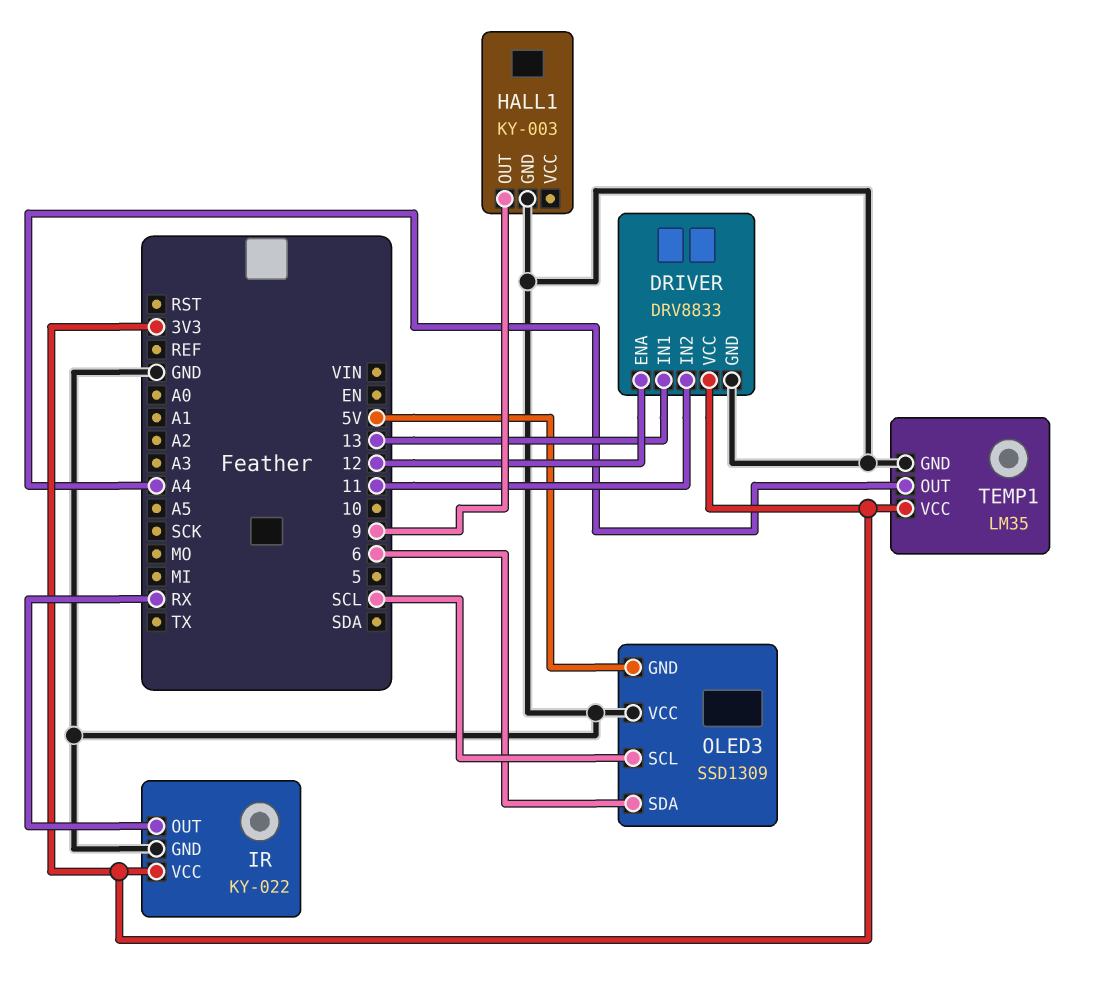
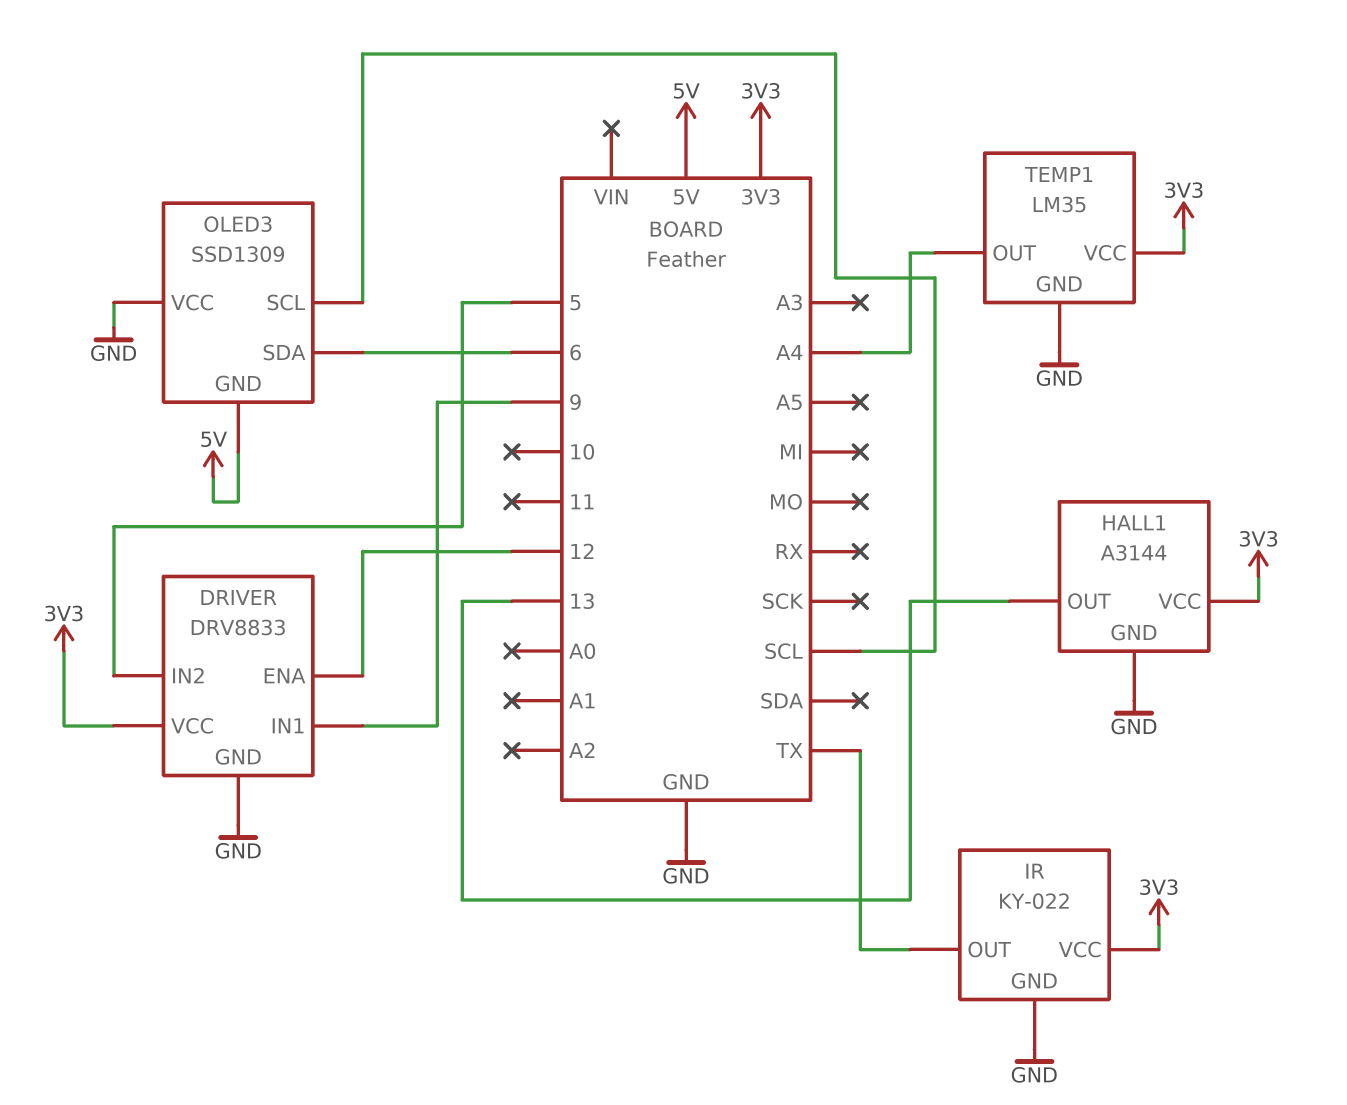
DRIVER pin IN1: 13 -> 9
DRIVER pin IN2: 11 -> 5
HALL1: KY-003 -> A3144
HALL1 pin OUT: 9 -> 13
HALL1 pin VCC: none -> 3V3
IR pin OUT: RX -> TX

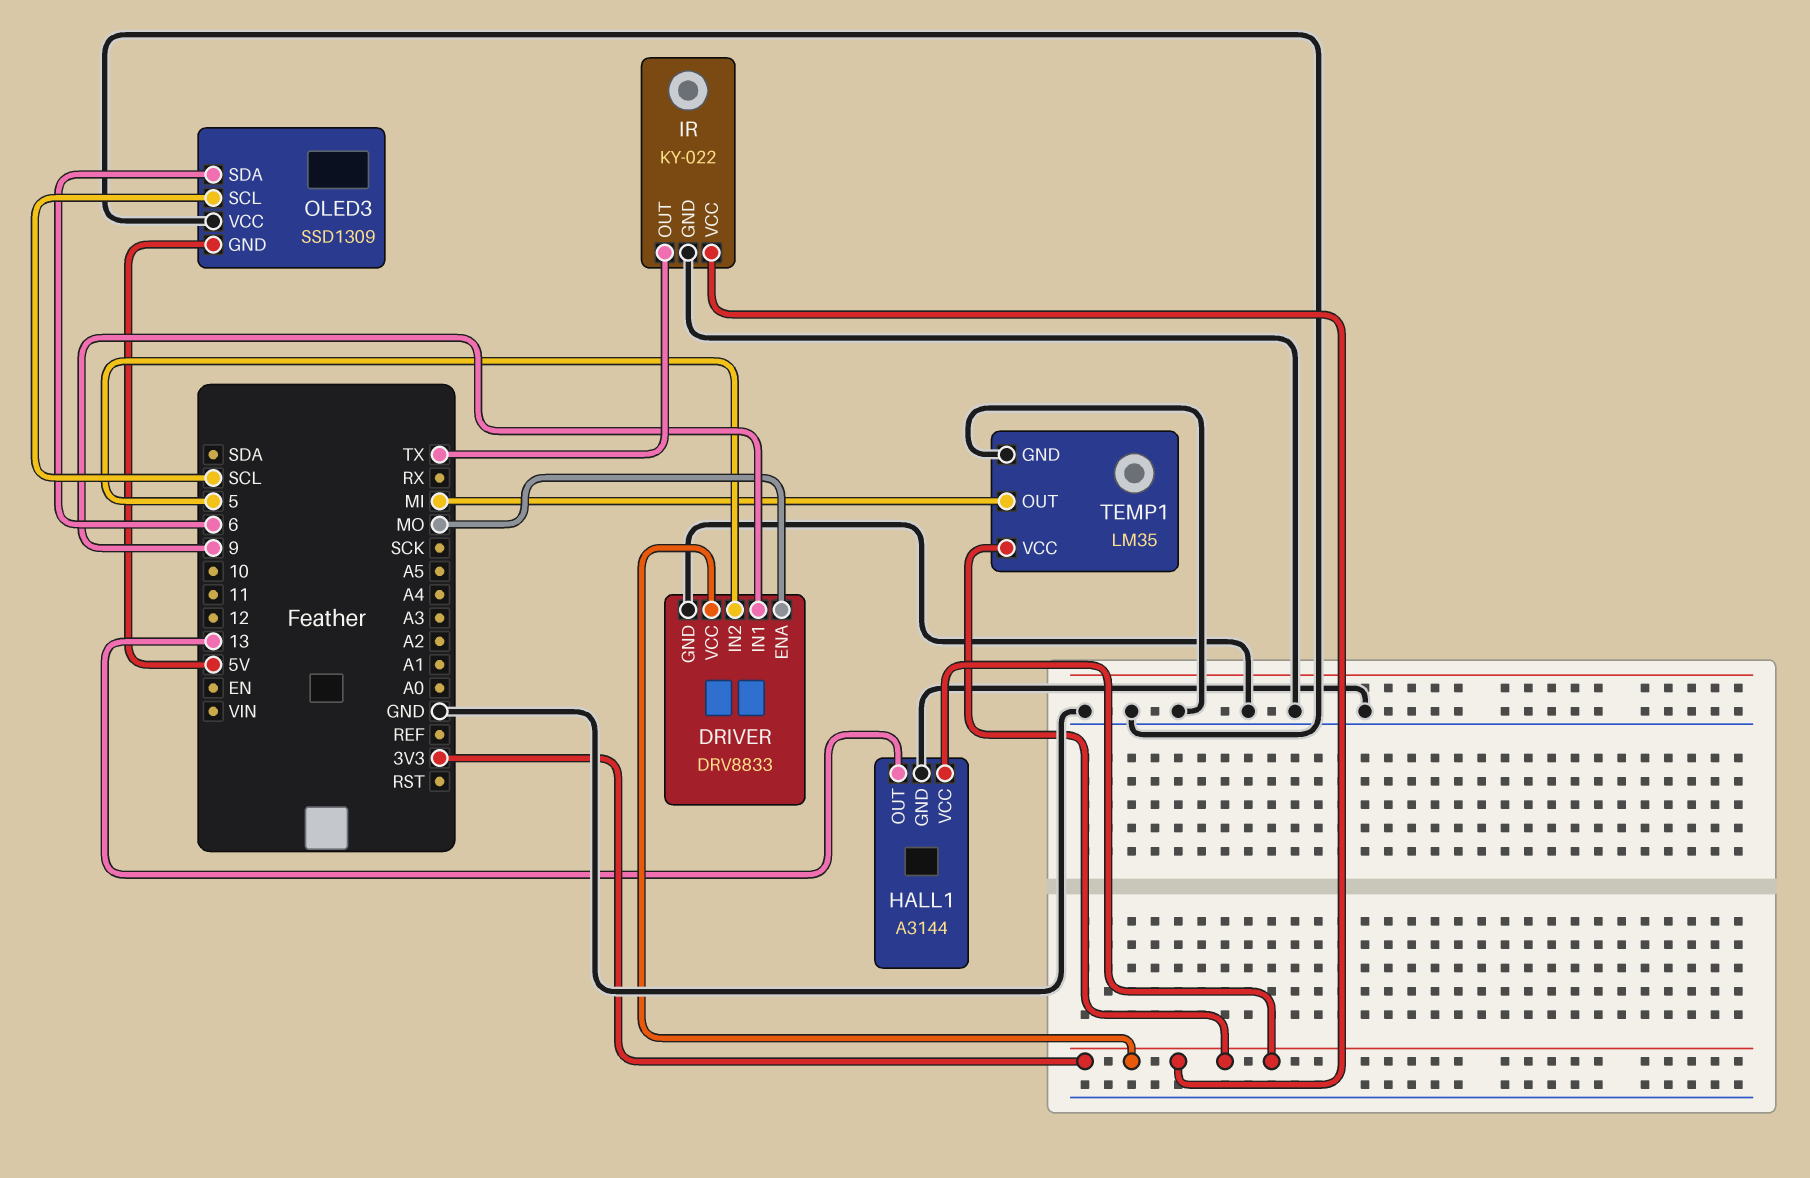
DRIVER pin ENA: 12 -> MO
TEMP1 pin OUT: A4 -> MI

